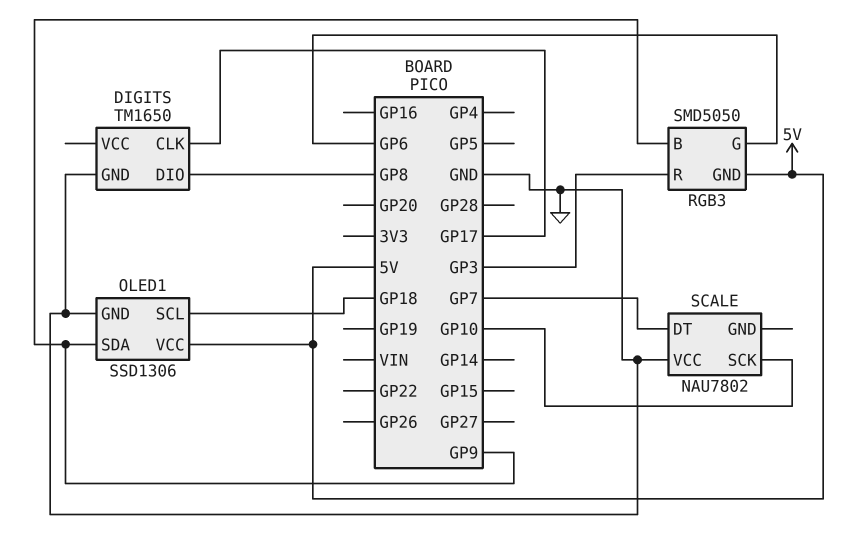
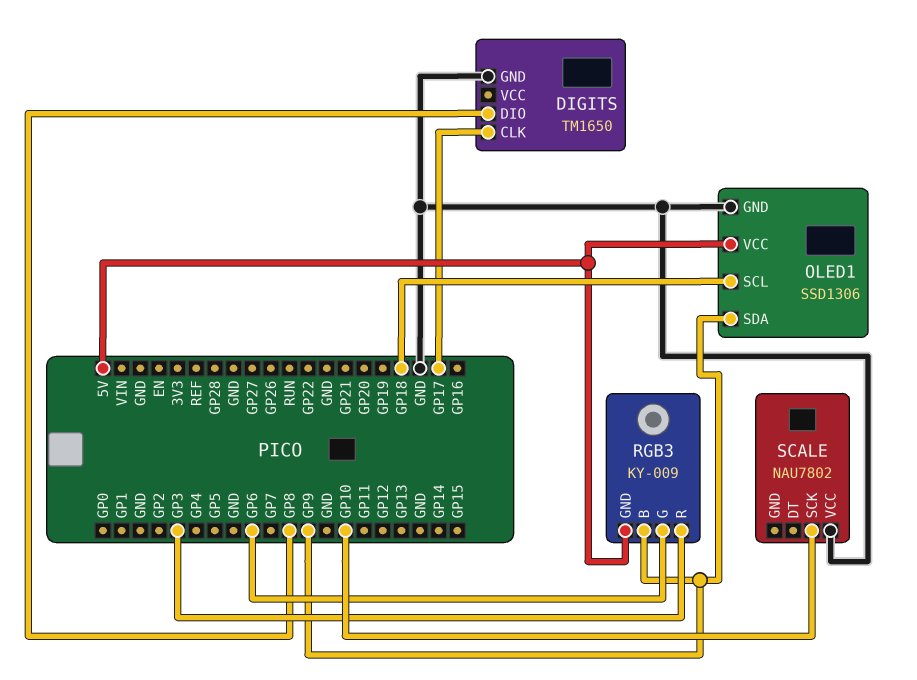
RGB3: SMD5050 -> KY-009
SCALE pin DT: GP7 -> none

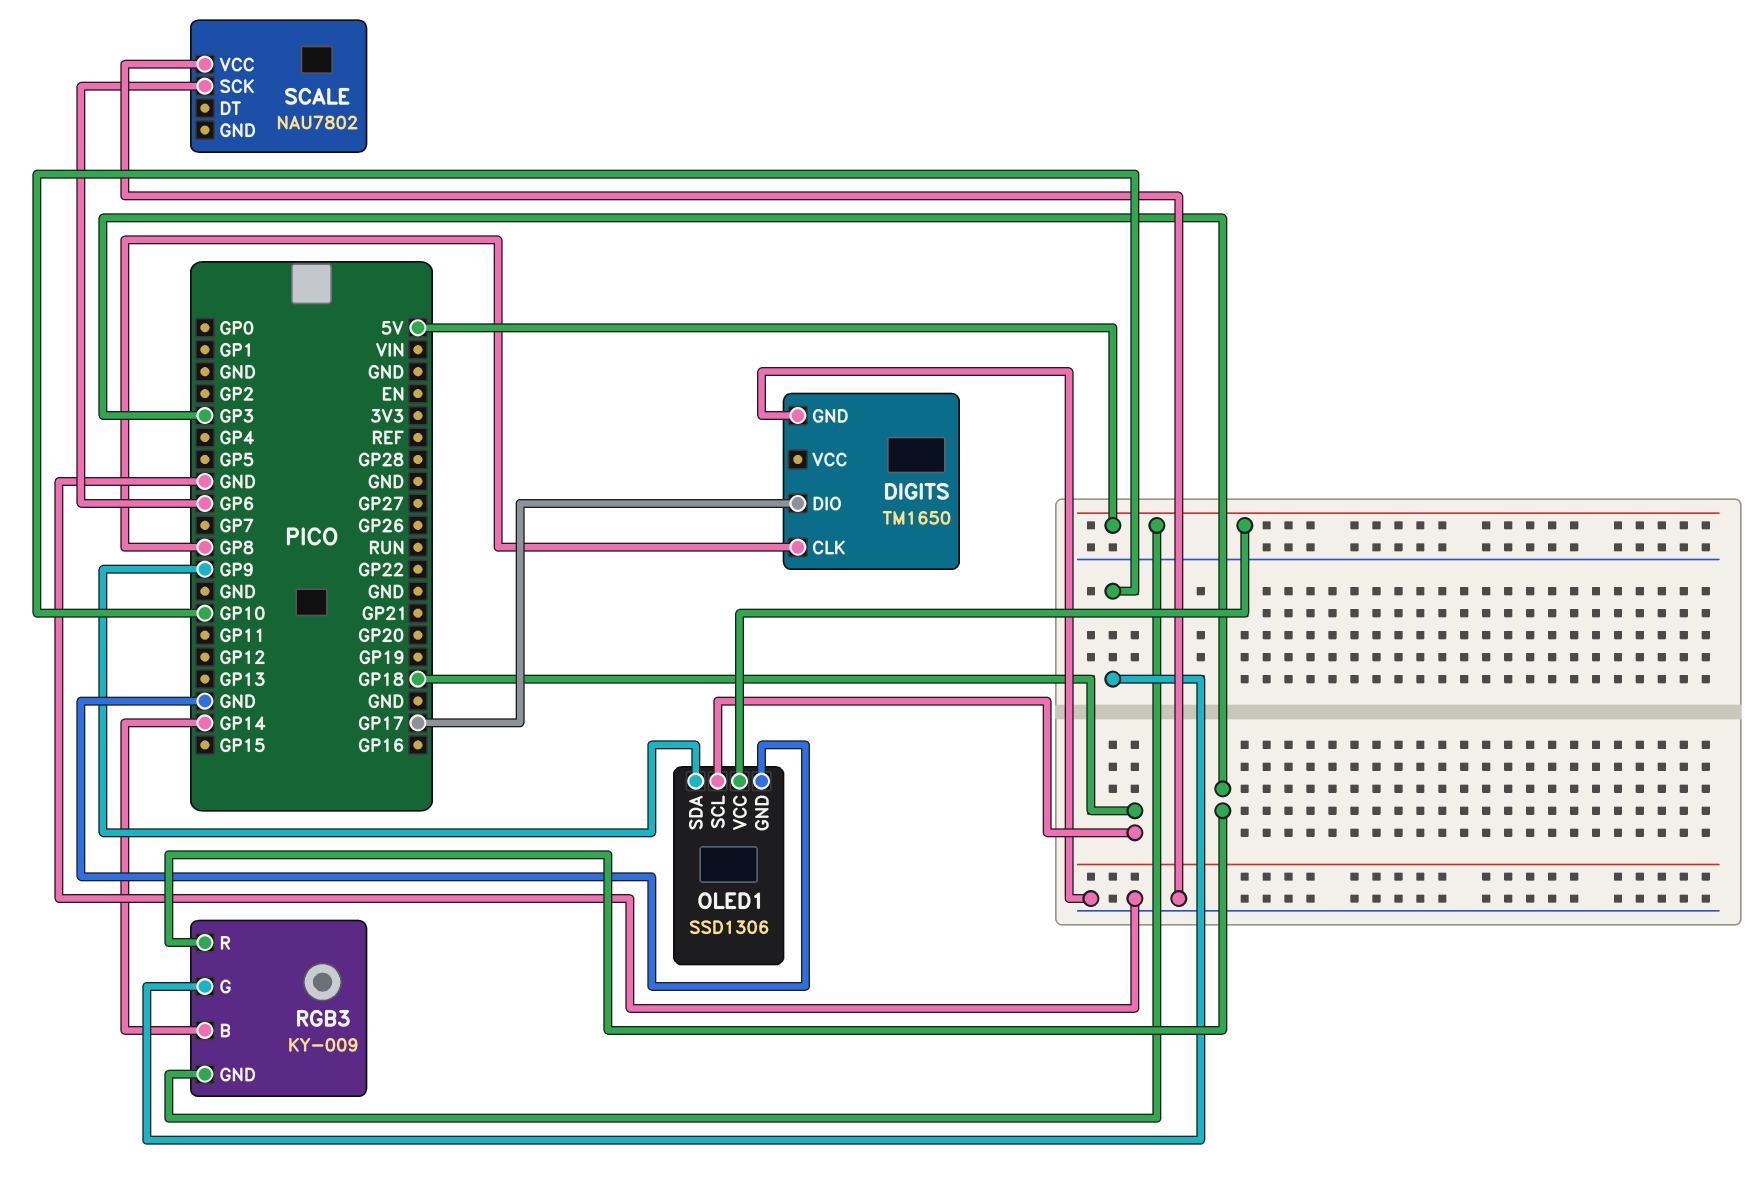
DIGITS pin CLK: GP17 -> GP8
DIGITS pin DIO: GP8 -> GP17
RGB3 pin B: GP9 -> GP14
RGB3 pin G: GP6 -> GP10
SCALE pin SCK: GP10 -> GP6

